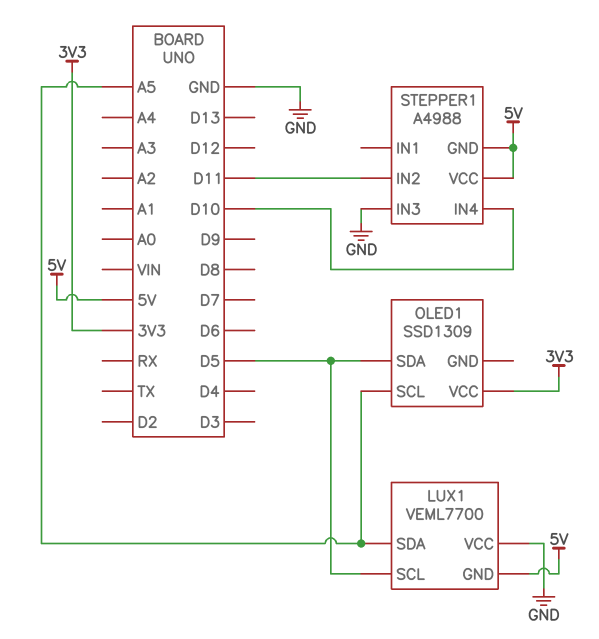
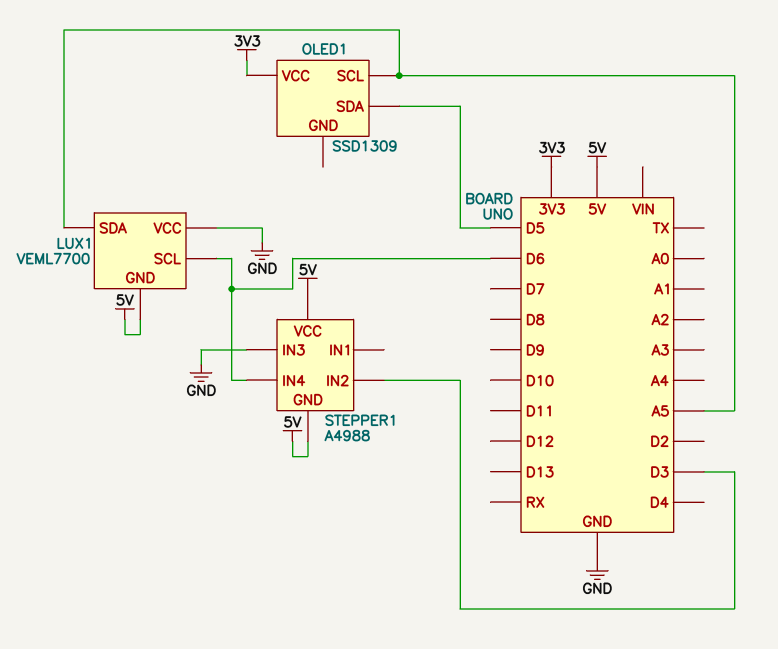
LUX1 pin SCL: D5 -> D6
STEPPER1 pin IN2: D11 -> D3
STEPPER1 pin IN4: D10 -> D6

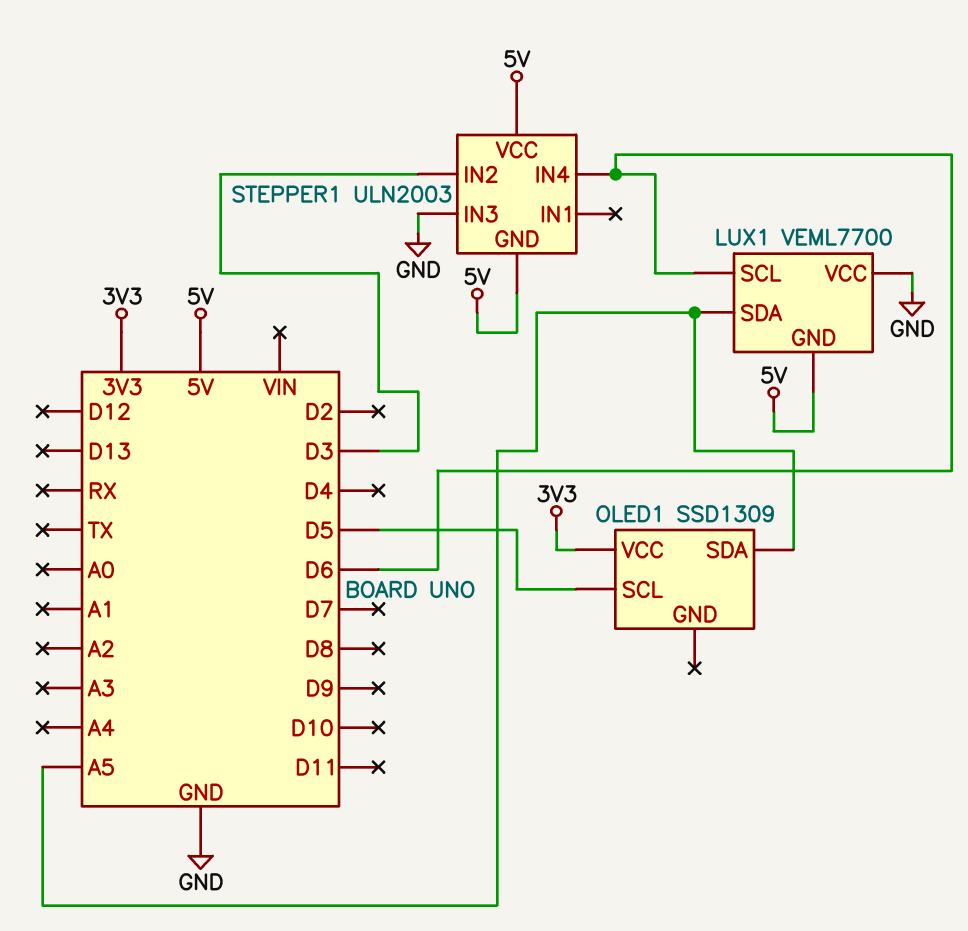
OLED1 pin SCL: A5 -> D5
OLED1 pin SDA: D5 -> A5
STEPPER1: A4988 -> ULN2003

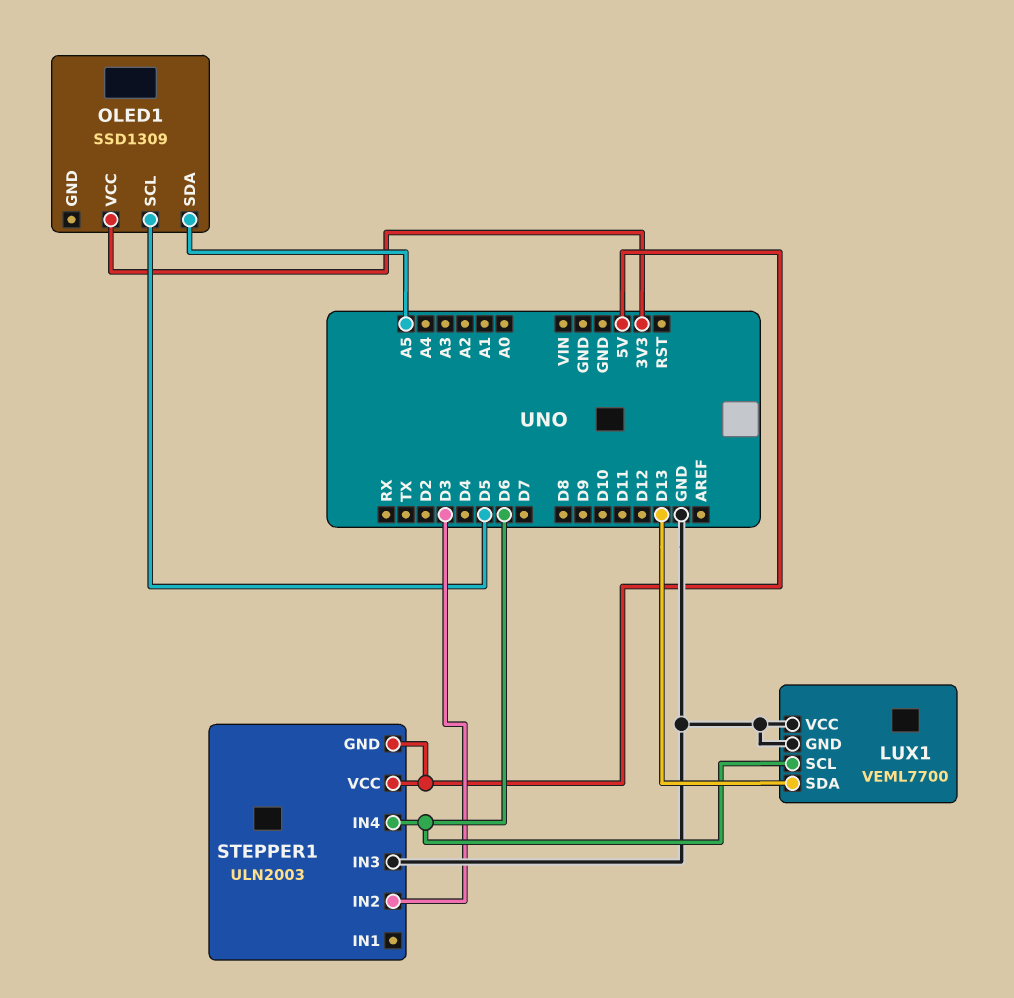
LUX1 pin GND: 5V -> GND
LUX1 pin SDA: A5 -> D13

